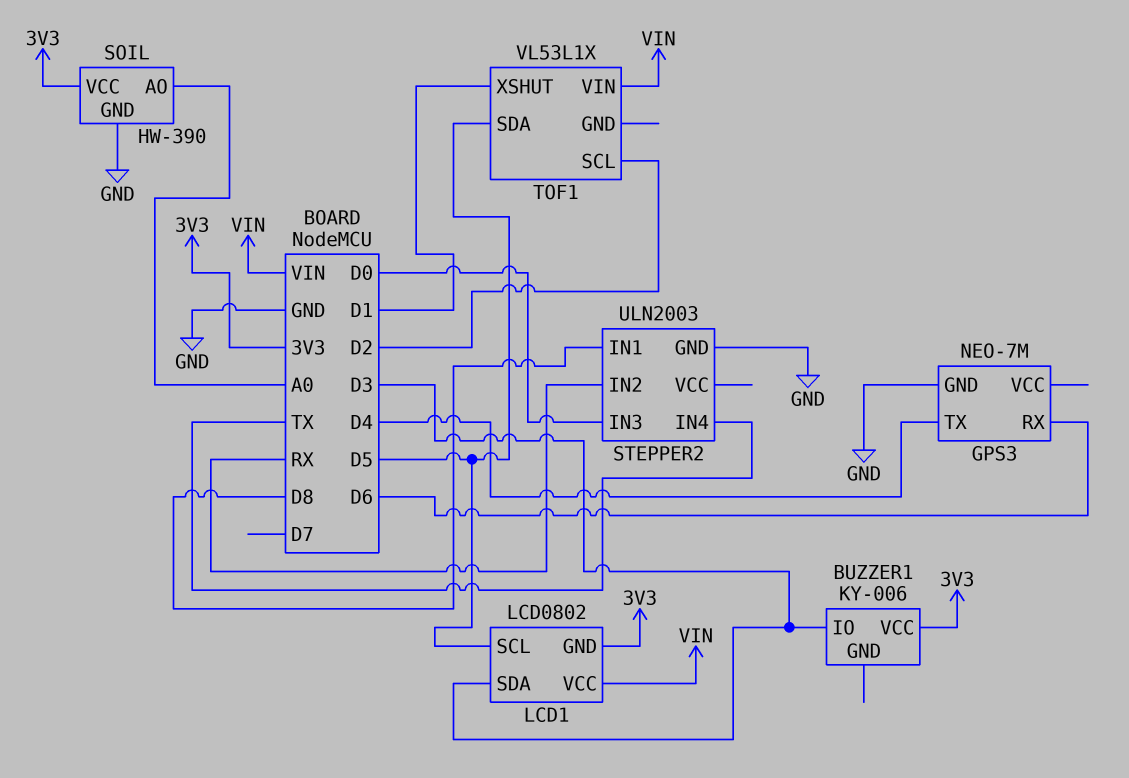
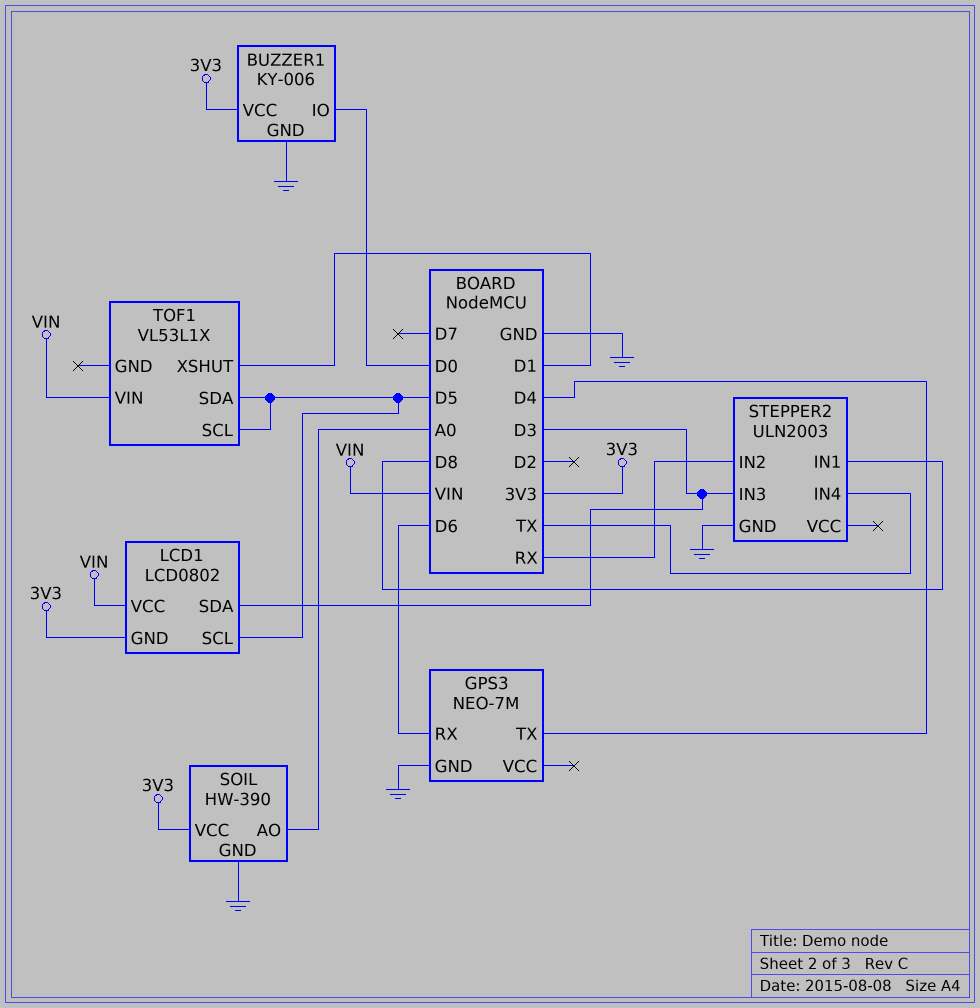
BUZZER1 pin GND: none -> GND
BUZZER1 pin IO: D3 -> D0
STEPPER2 pin IN3: D0 -> D3
TOF1 pin SCL: D2 -> D5

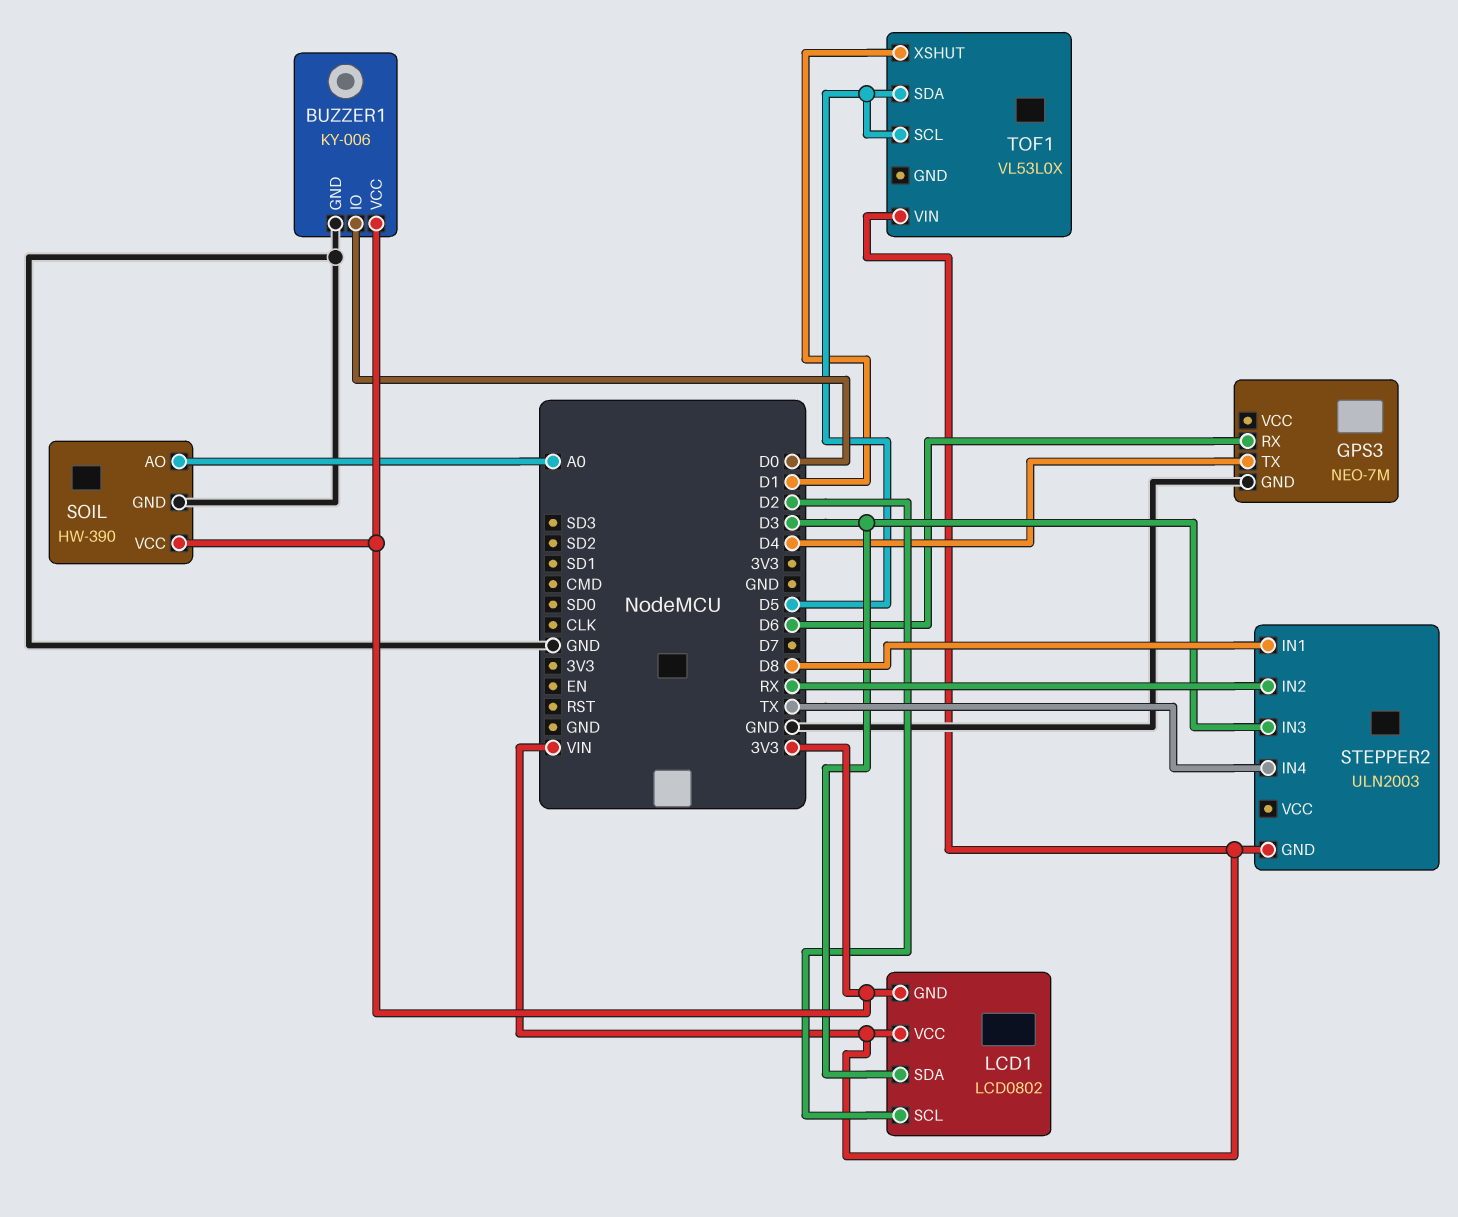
LCD1 pin SCL: D5 -> D2
STEPPER2 pin GND: GND -> VIN
TOF1: VL53L1X -> VL53L0X

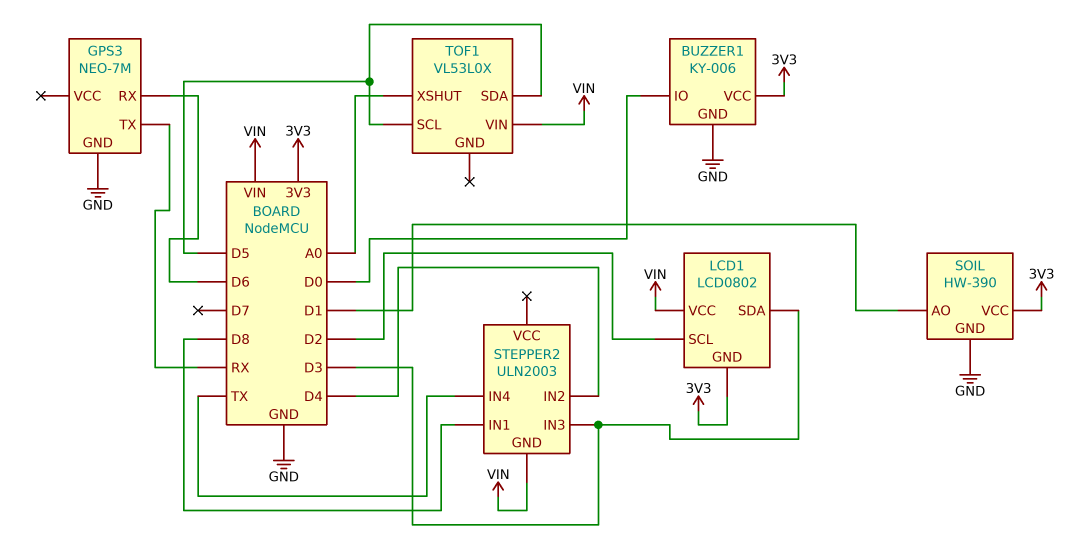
GPS3 pin TX: D4 -> RX
SOIL pin AO: A0 -> D1
STEPPER2 pin IN2: RX -> D4
TOF1 pin XSHUT: D1 -> A0

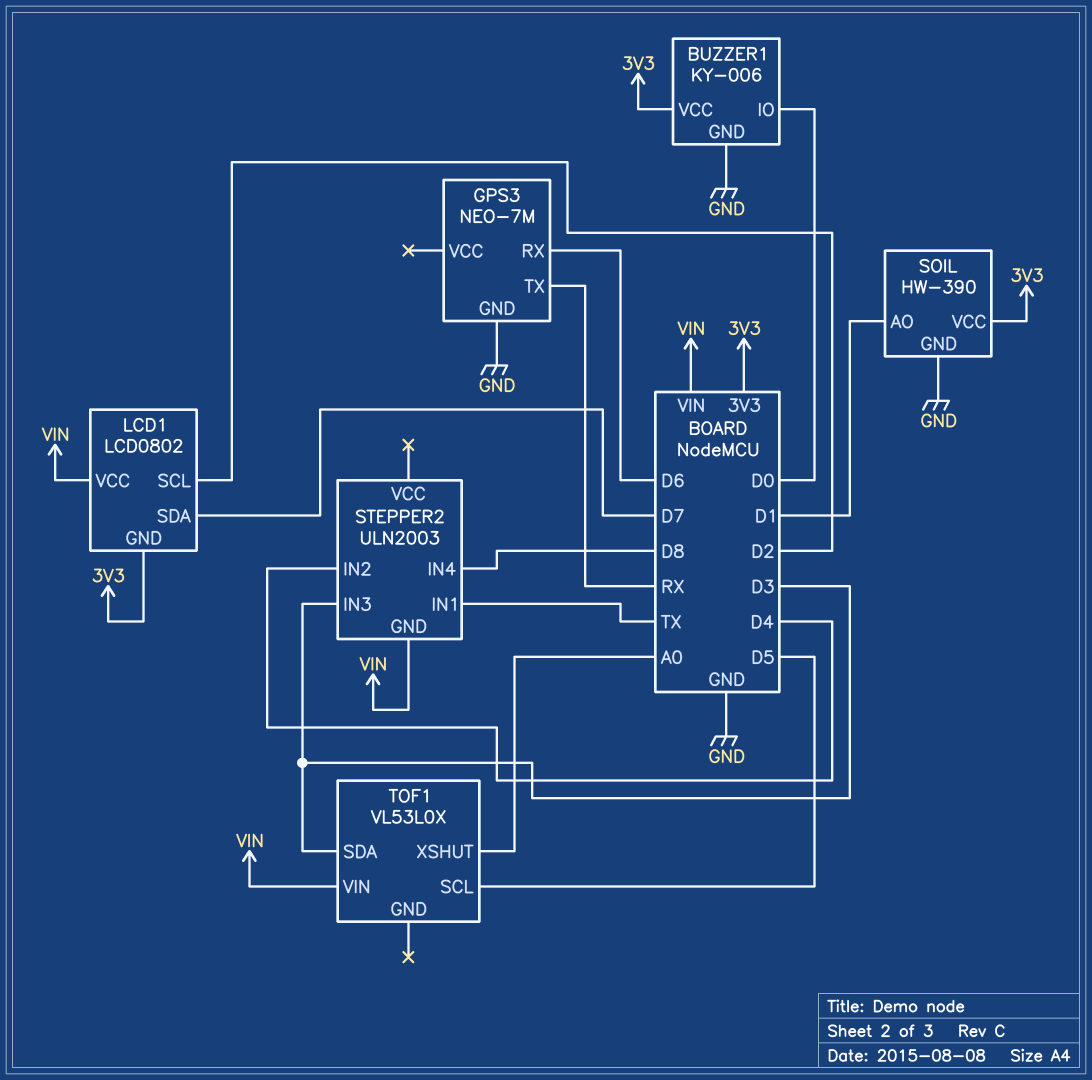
LCD1 pin SDA: D3 -> D7
STEPPER2 pin IN1: D8 -> TX
STEPPER2 pin IN4: TX -> D8
TOF1 pin SDA: D5 -> D3

